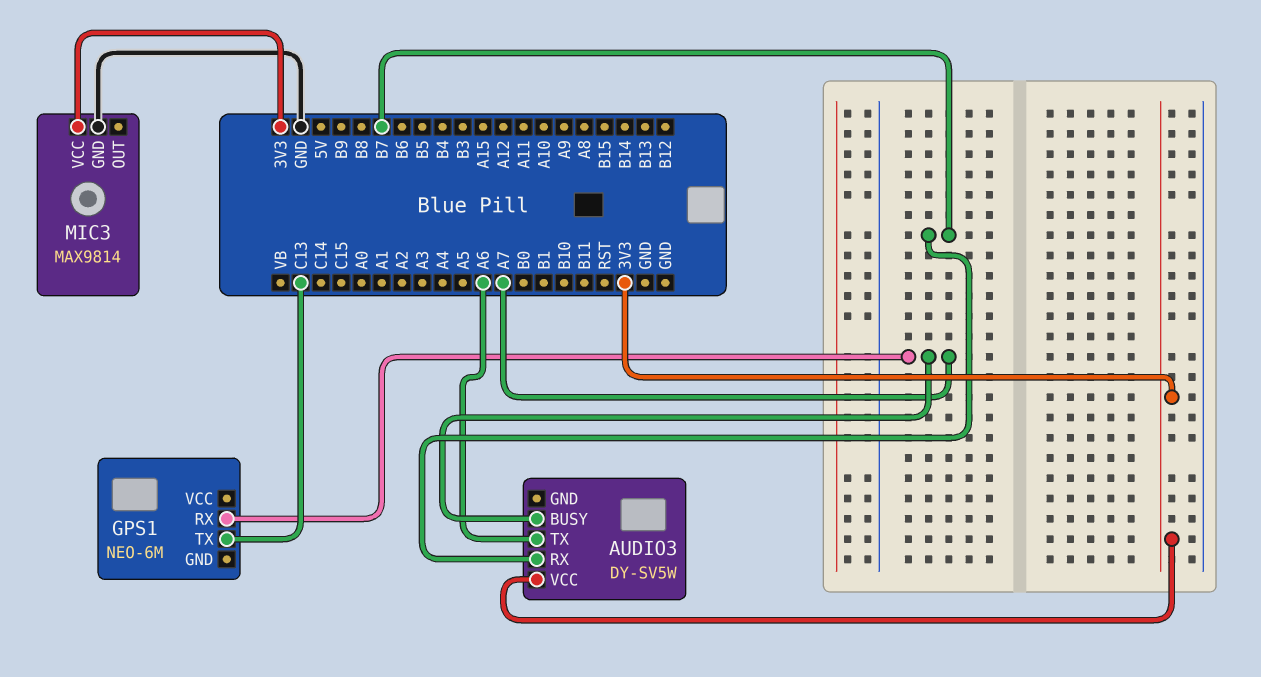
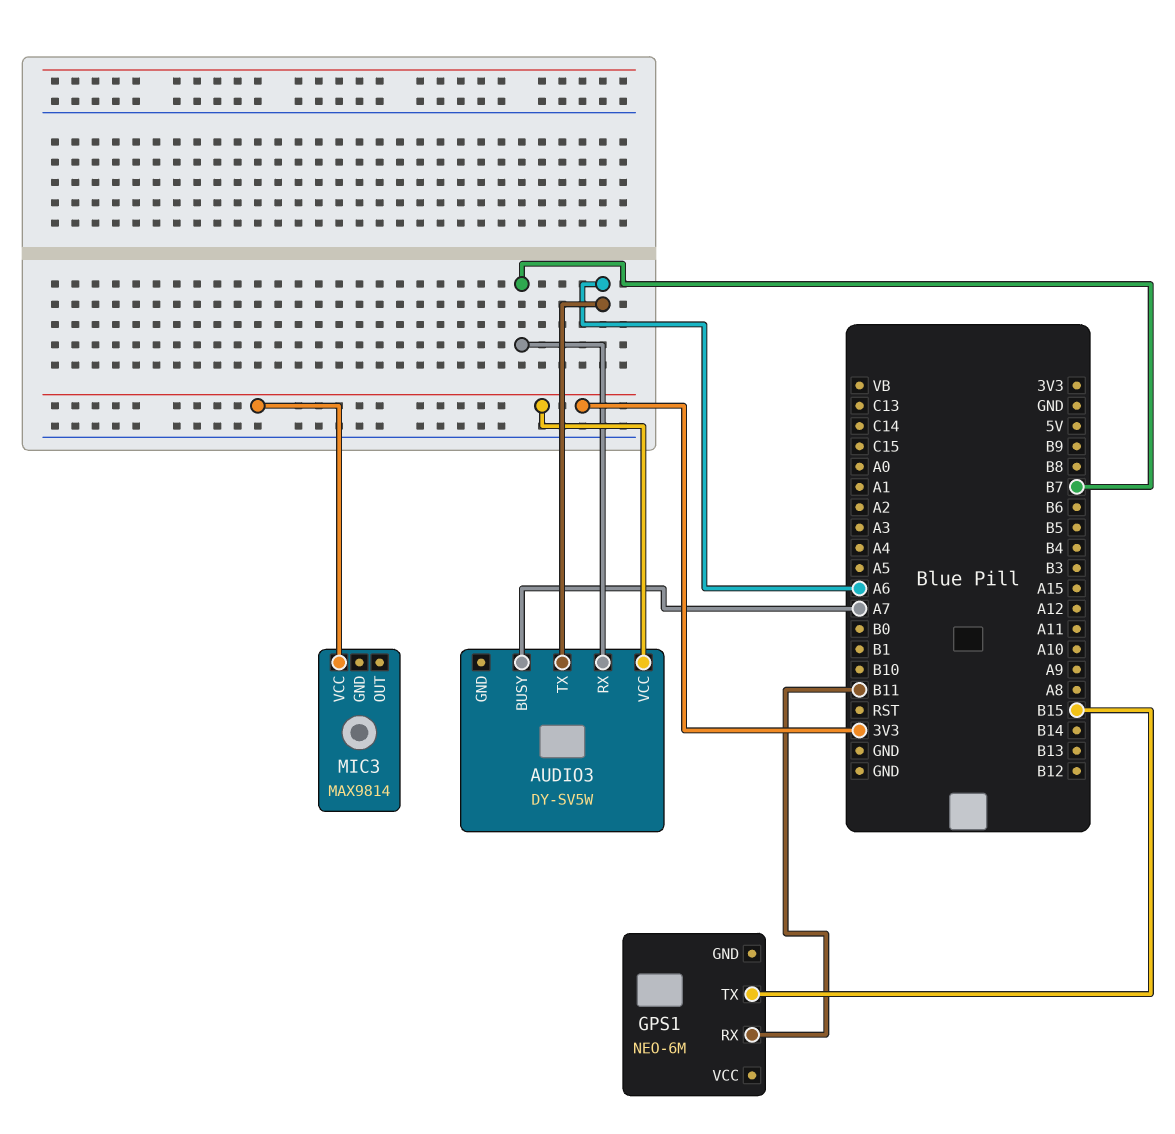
GPS1 pin RX: A7 -> B11
GPS1 pin TX: C13 -> B15
MIC3 pin GND: GND -> none

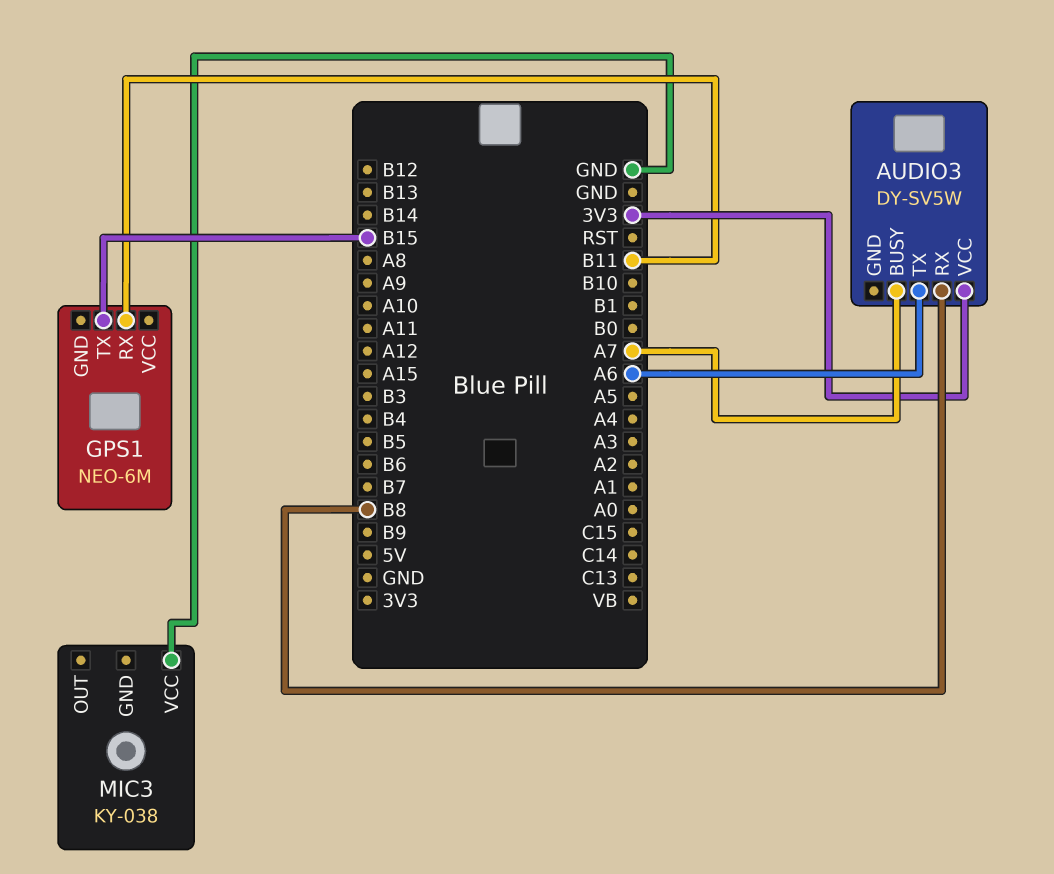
AUDIO3 pin RX: B7 -> B8
MIC3: MAX9814 -> KY-038
MIC3 pin VCC: 3V3 -> GND

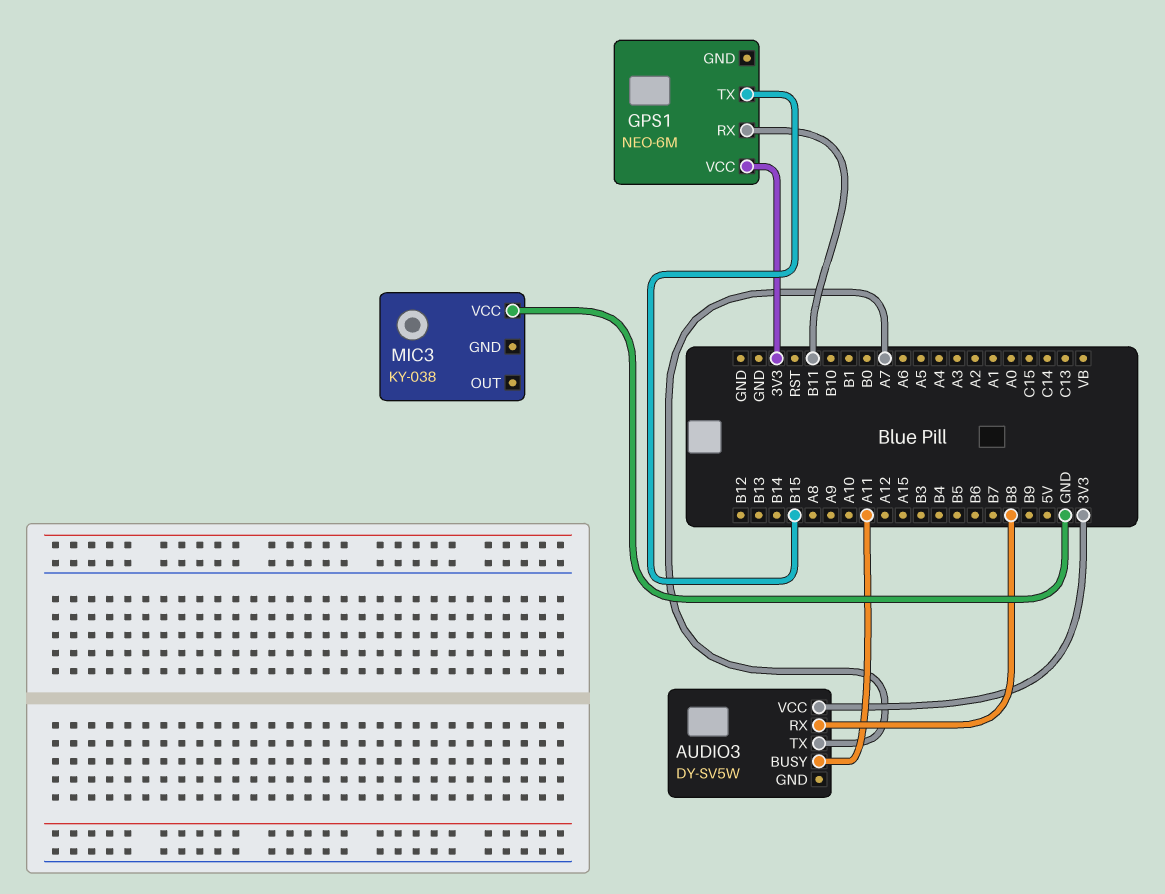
AUDIO3 pin BUSY: A7 -> A11
AUDIO3 pin TX: A6 -> A7
GPS1 pin VCC: none -> 3V3

